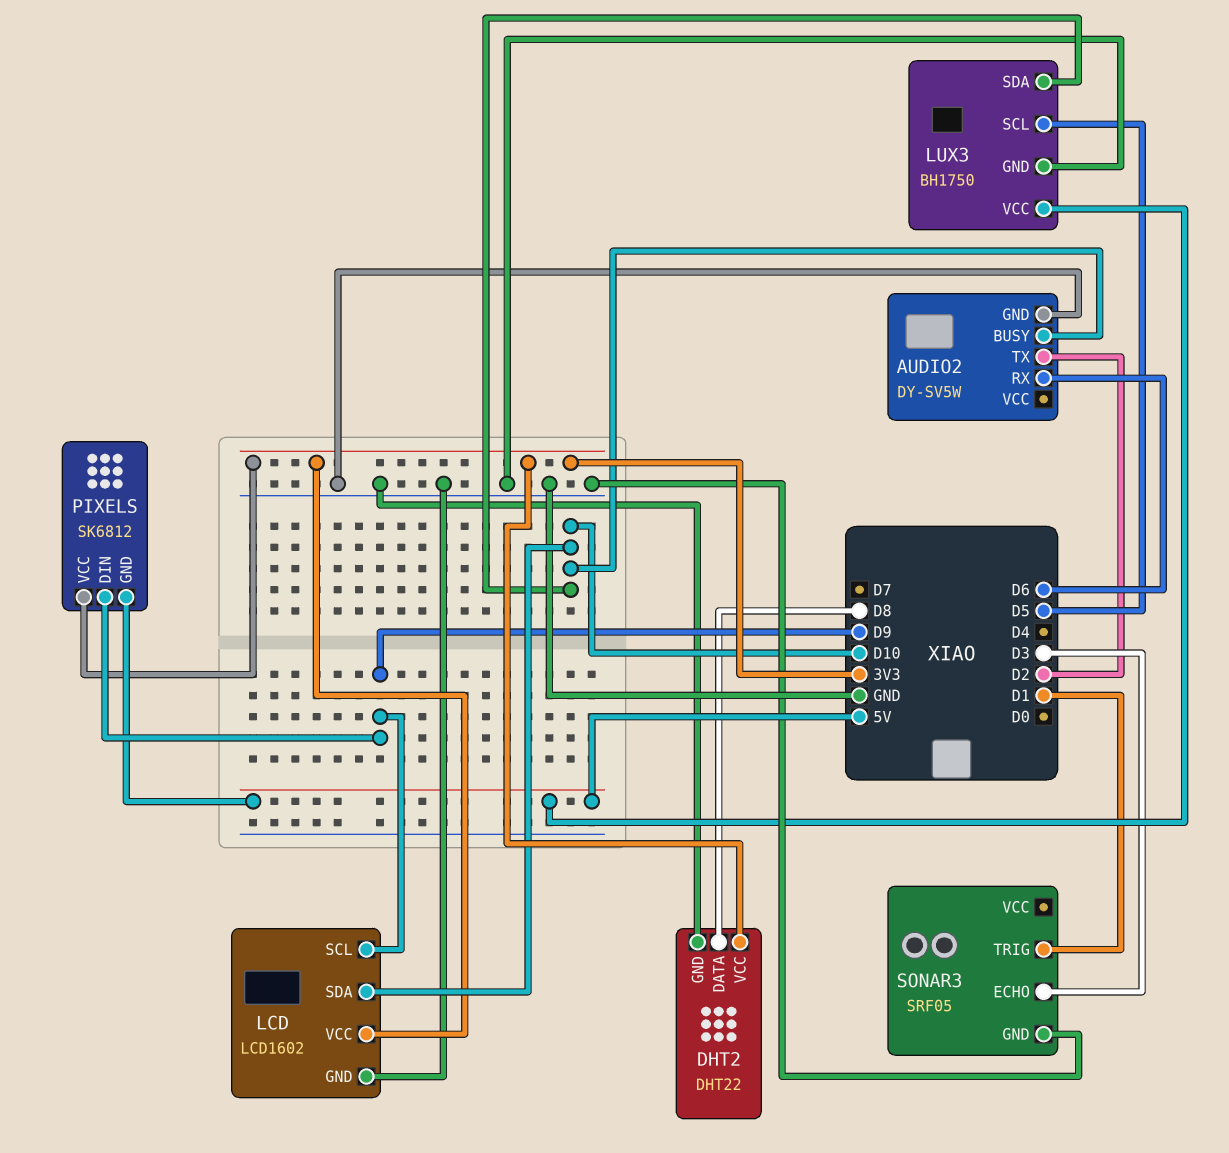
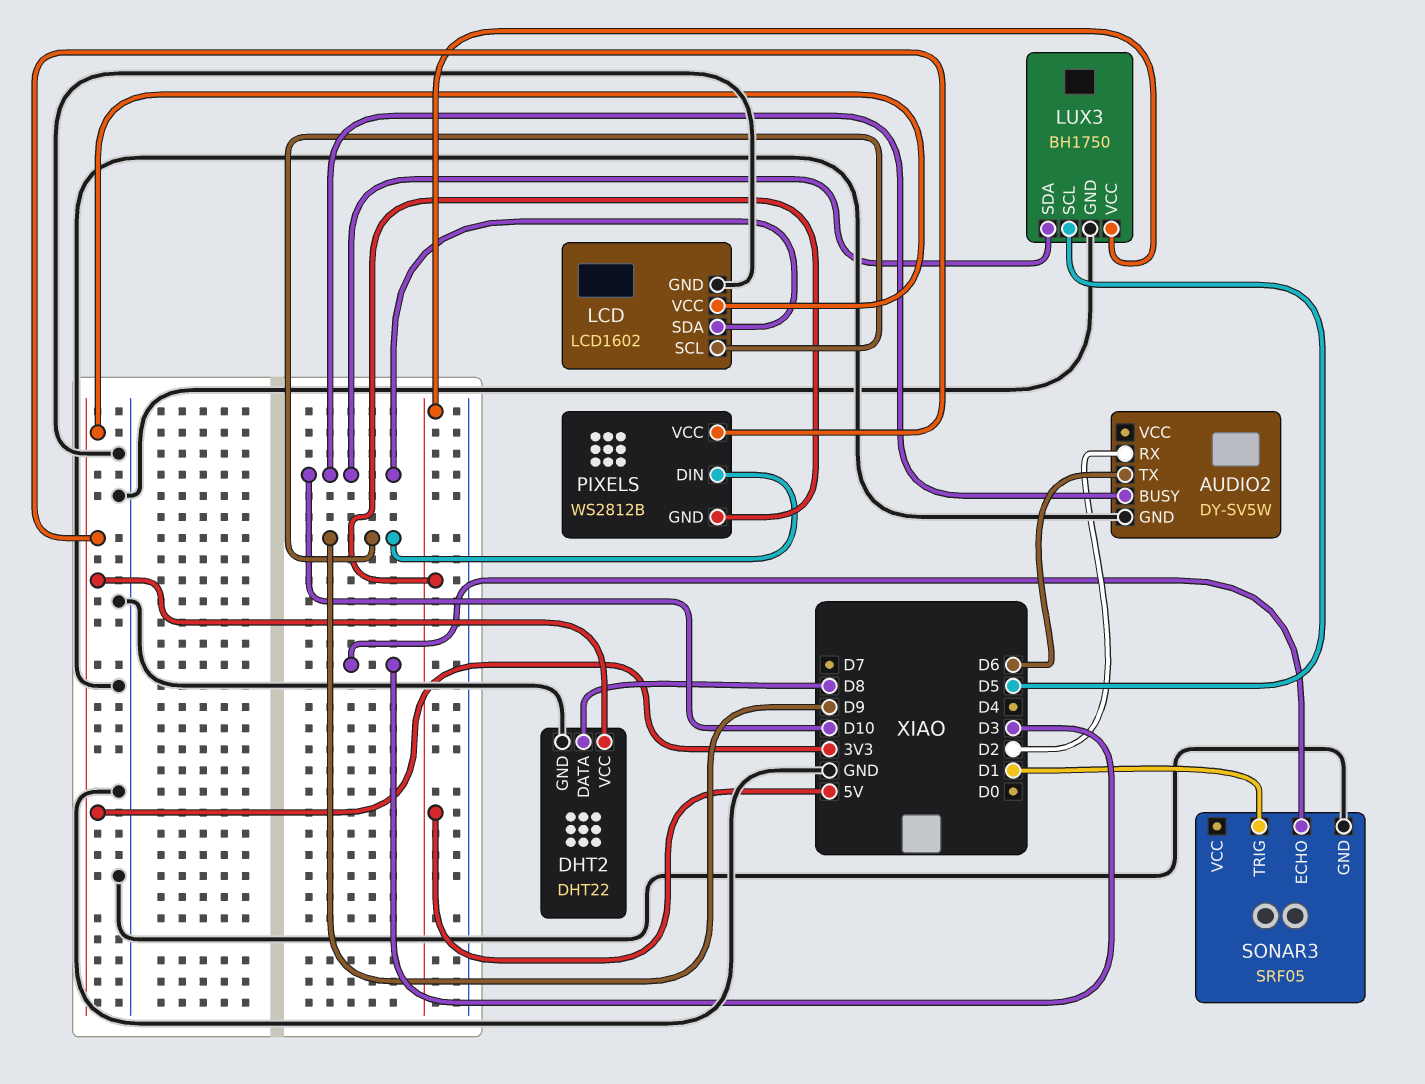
AUDIO2 pin RX: D6 -> D2
AUDIO2 pin TX: D2 -> D6
PIXELS: SK6812 -> WS2812B

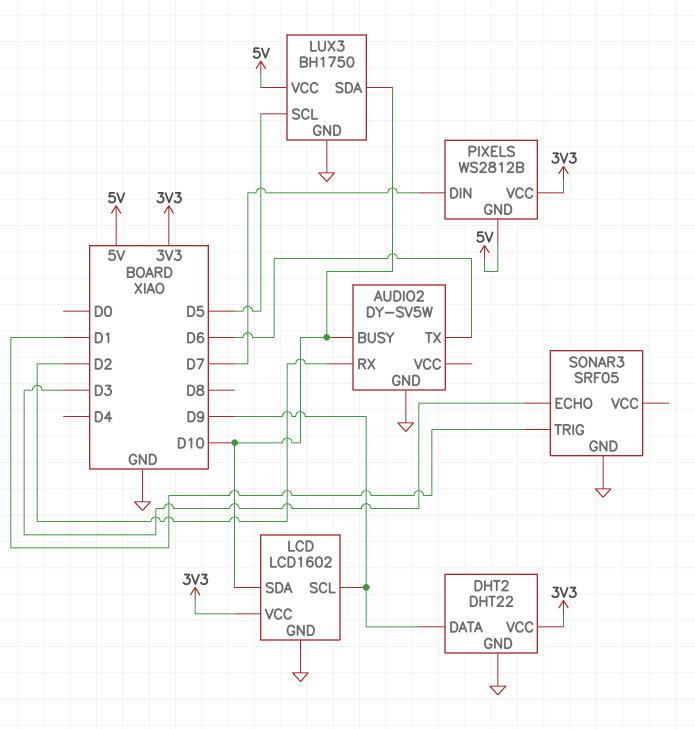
DHT2 pin DATA: D8 -> D9
PIXELS pin DIN: D9 -> D7

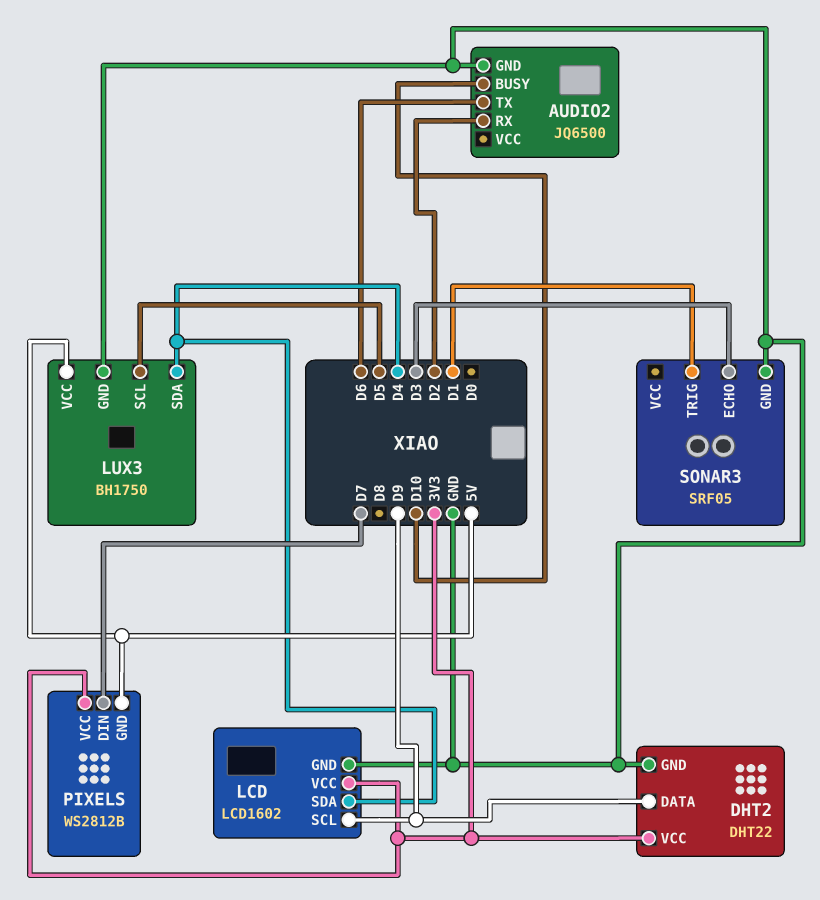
AUDIO2: DY-SV5W -> JQ6500
LCD pin SDA: D10 -> D4
LUX3 pin SDA: D10 -> D4

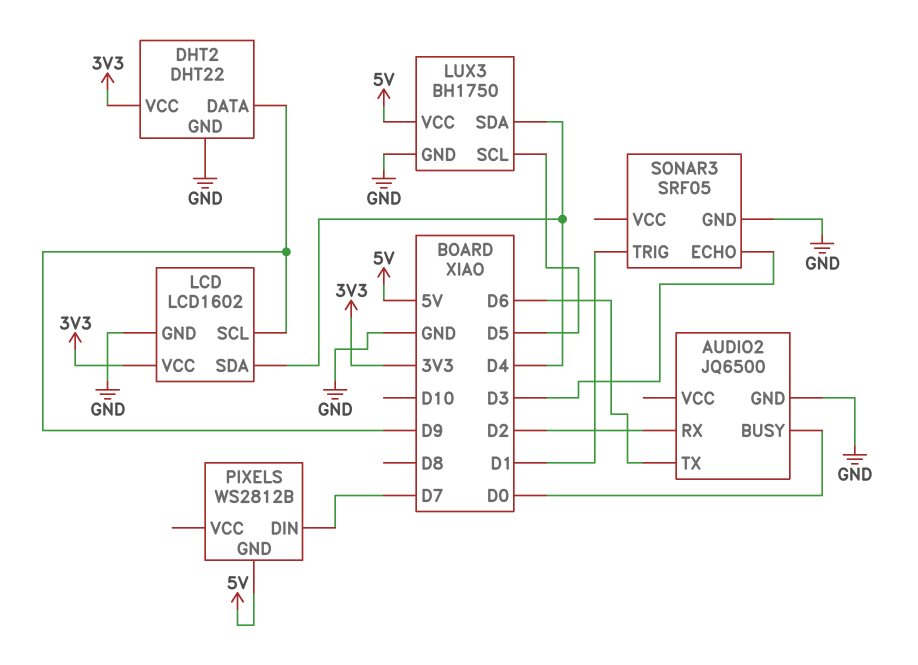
AUDIO2 pin BUSY: D10 -> D0
PIXELS pin VCC: 3V3 -> none

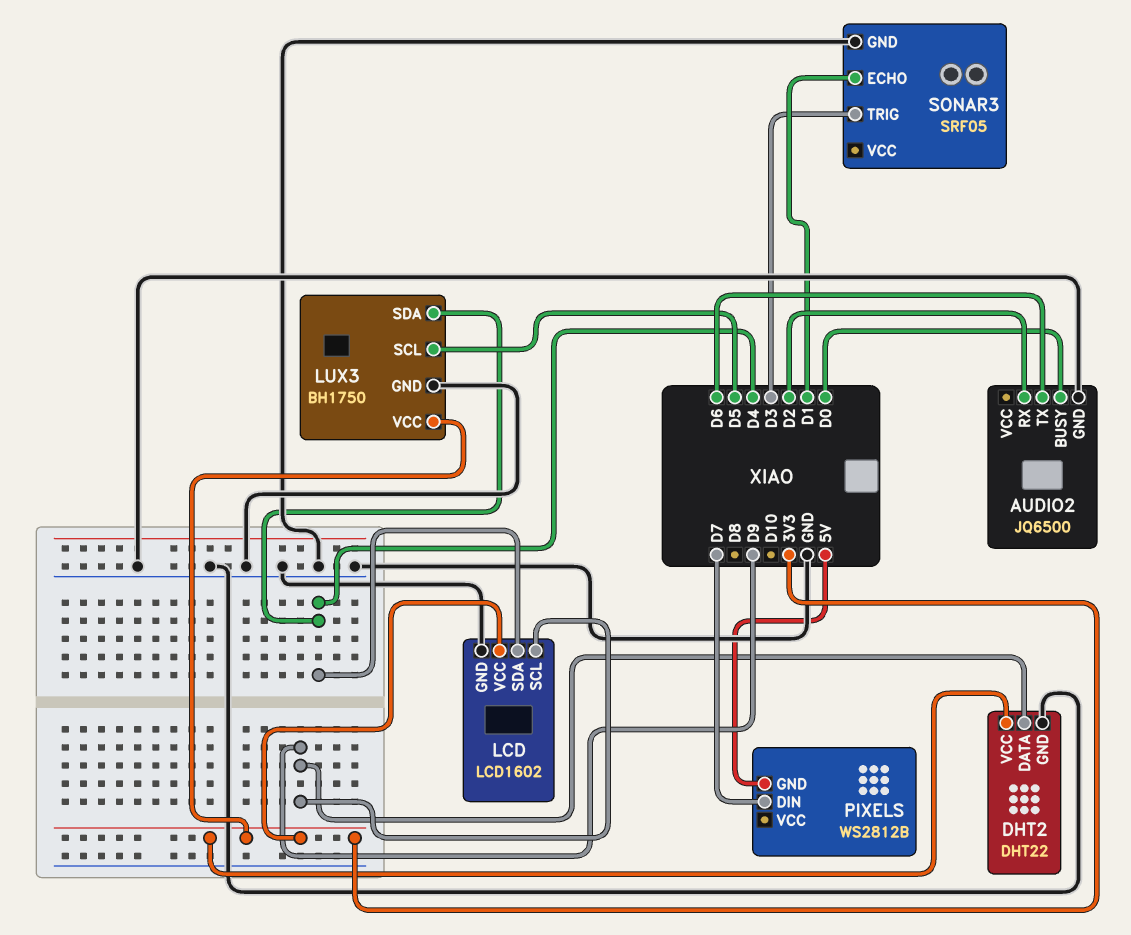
LUX3 pin VCC: 5V -> 3V3
SONAR3 pin ECHO: D3 -> D1
SONAR3 pin TRIG: D1 -> D3

